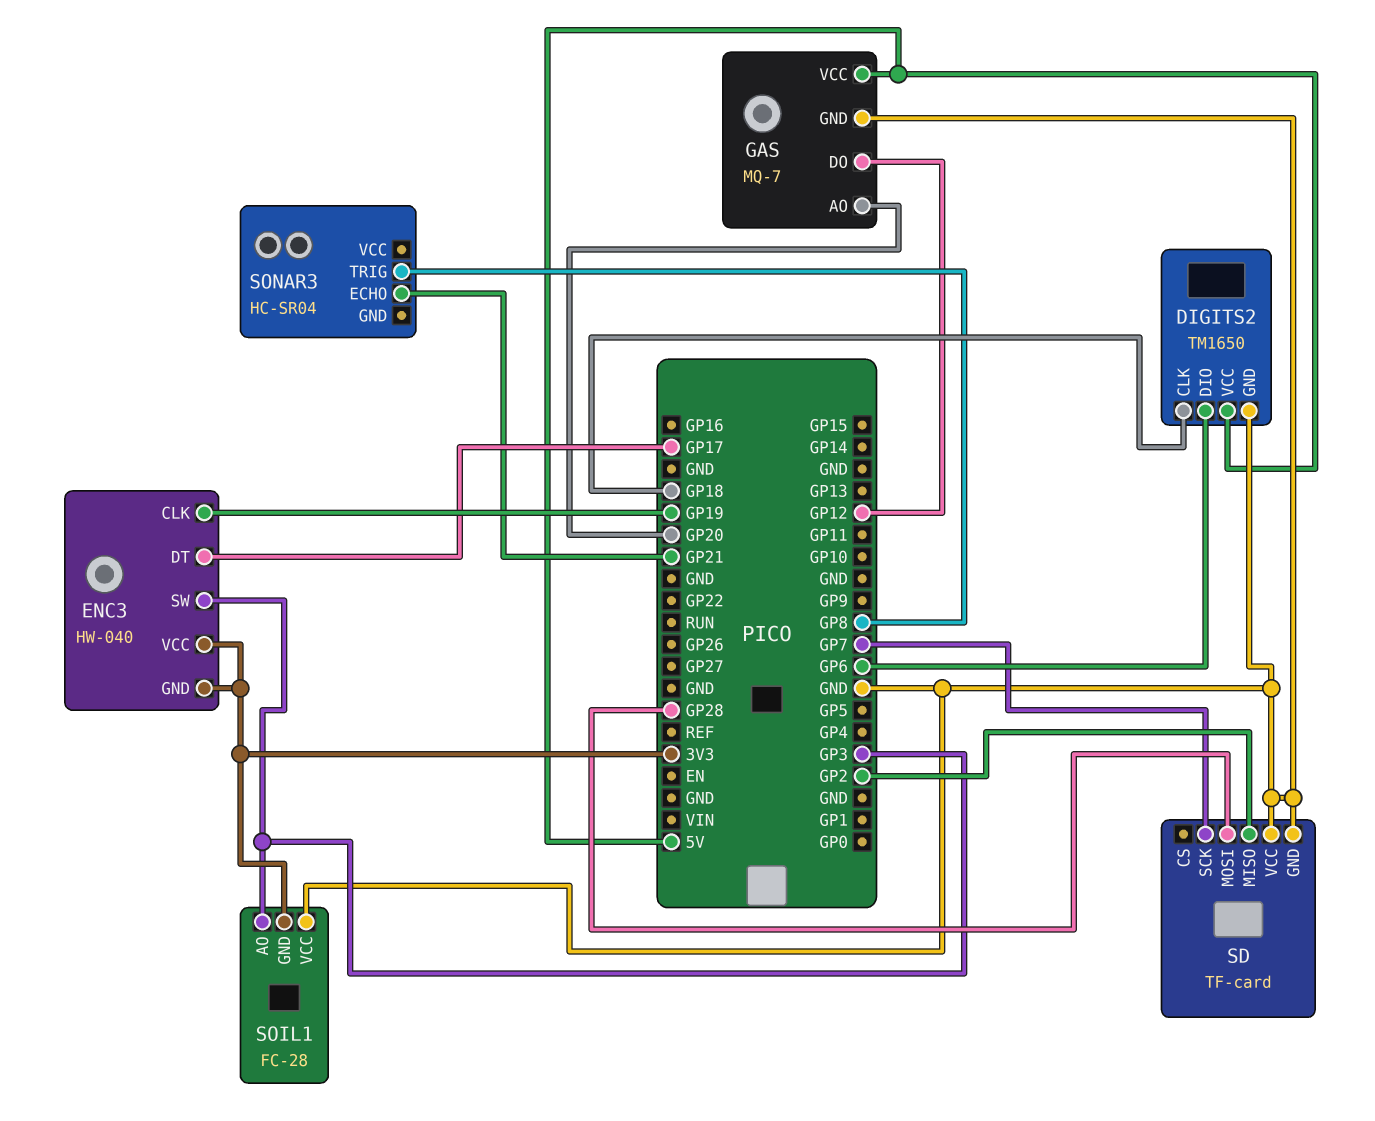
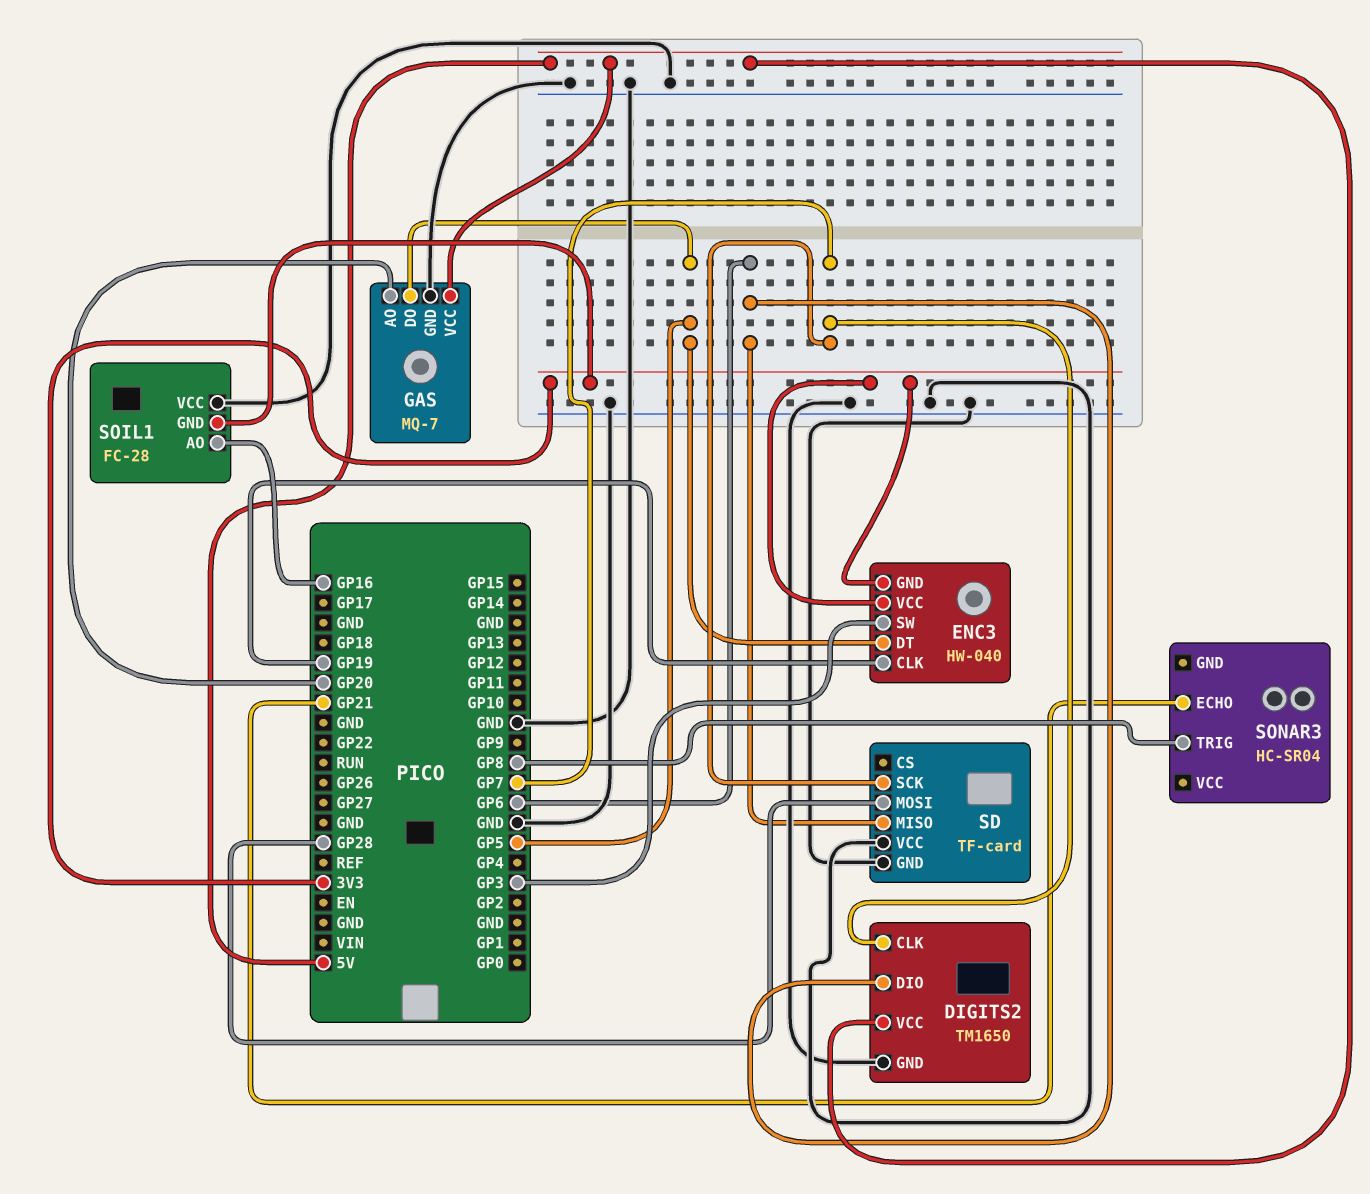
DIGITS2 pin CLK: GP18 -> GP7
ENC3 pin DT: GP17 -> GP5
GAS pin DO: GP12 -> GP5
SD pin MISO: GP2 -> GP6
SOIL1 pin AO: GP3 -> GP16

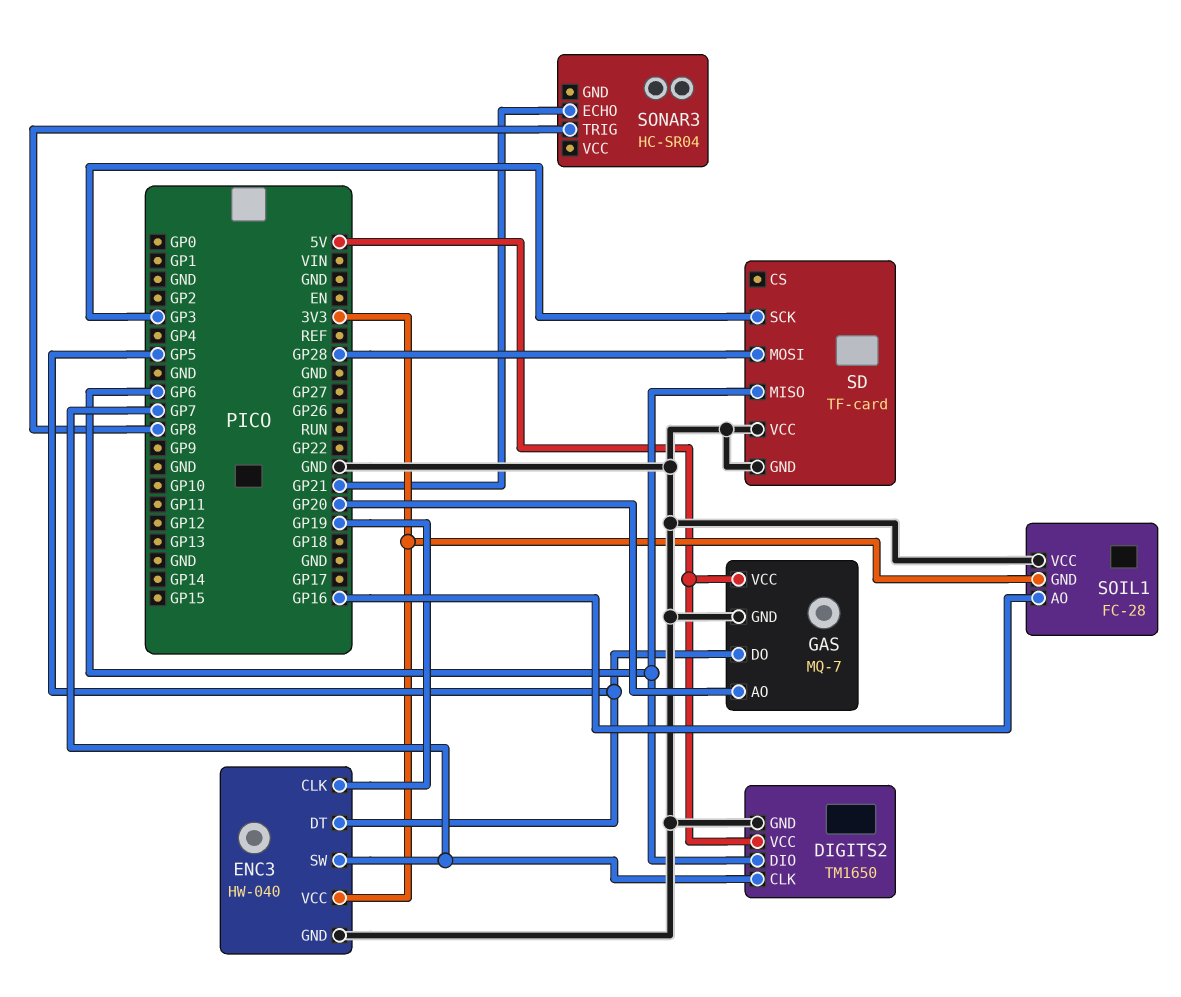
ENC3 pin GND: 3V3 -> GND
ENC3 pin SW: GP3 -> GP7
SD pin SCK: GP7 -> GP3

